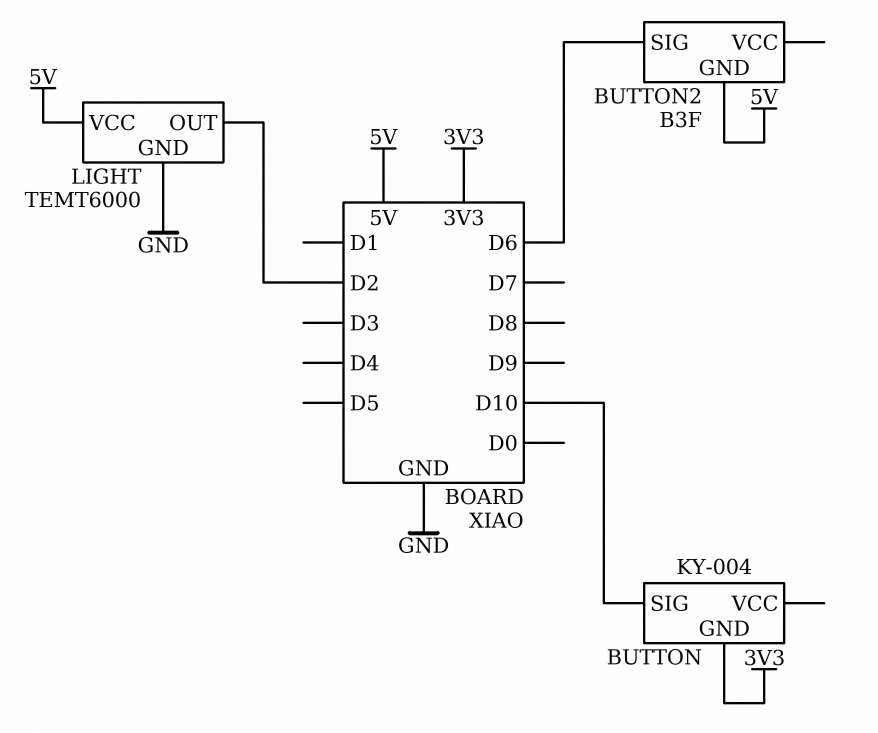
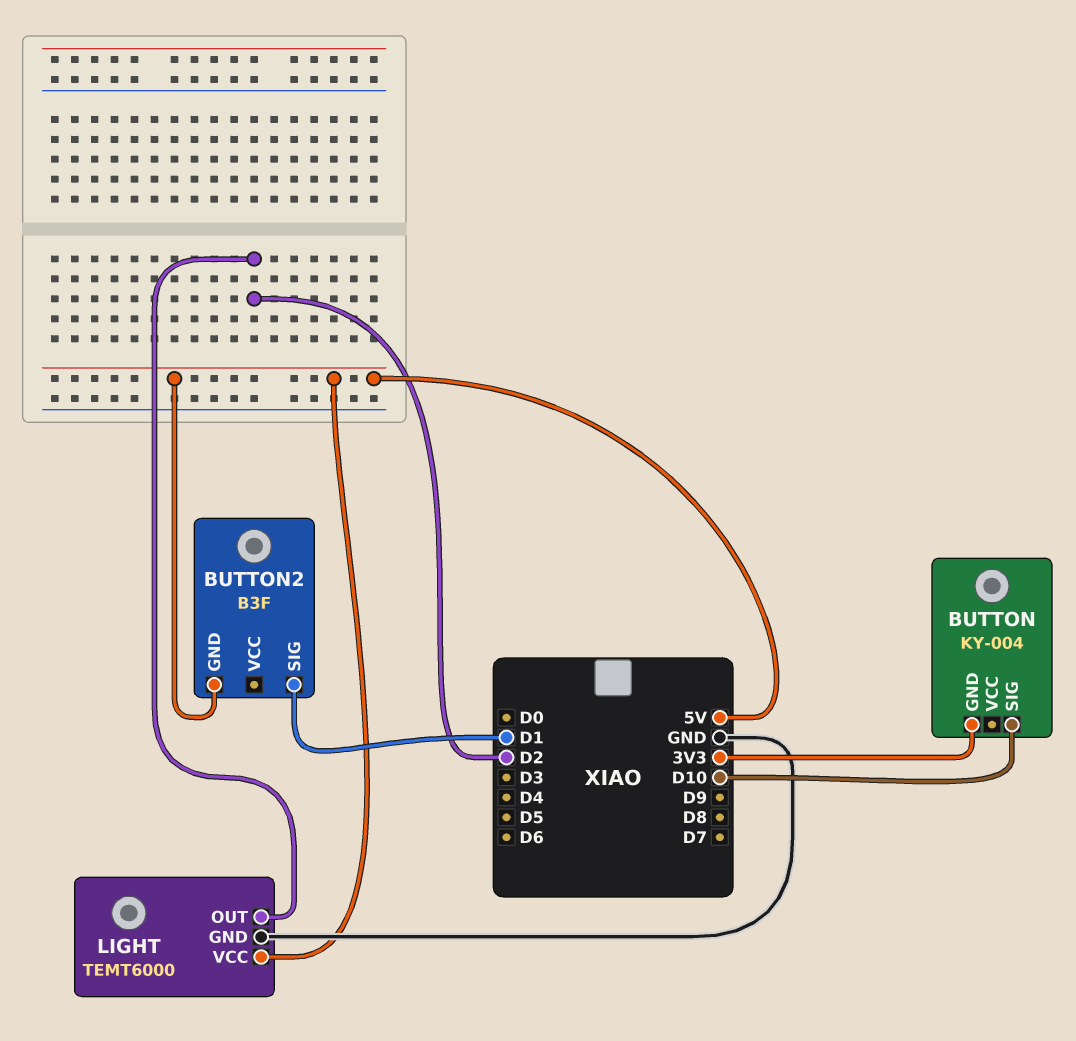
BUTTON2 pin SIG: D6 -> D1

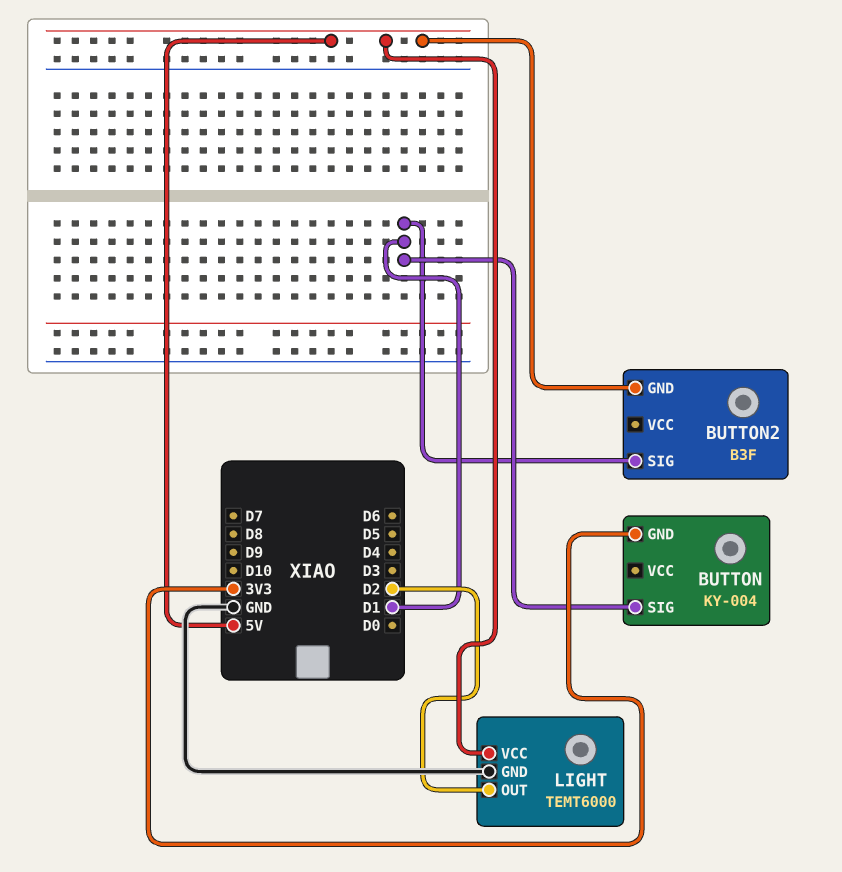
BUTTON pin SIG: D10 -> D1

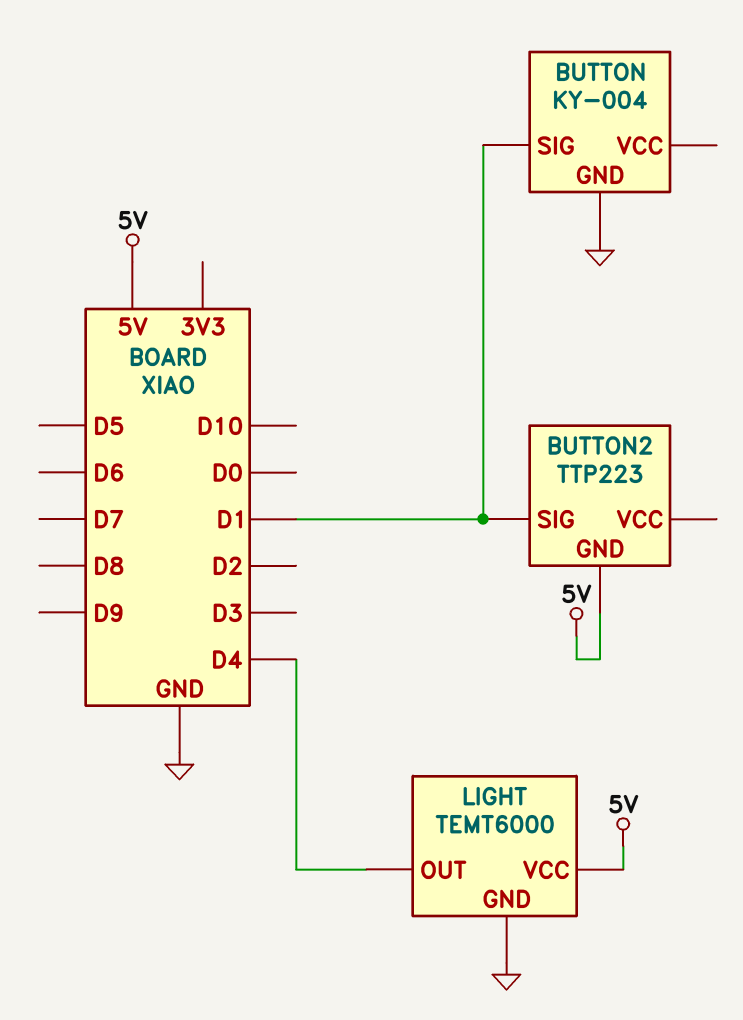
BUTTON pin GND: 3V3 -> GND
BUTTON2: B3F -> TTP223
LIGHT pin OUT: D2 -> D4

